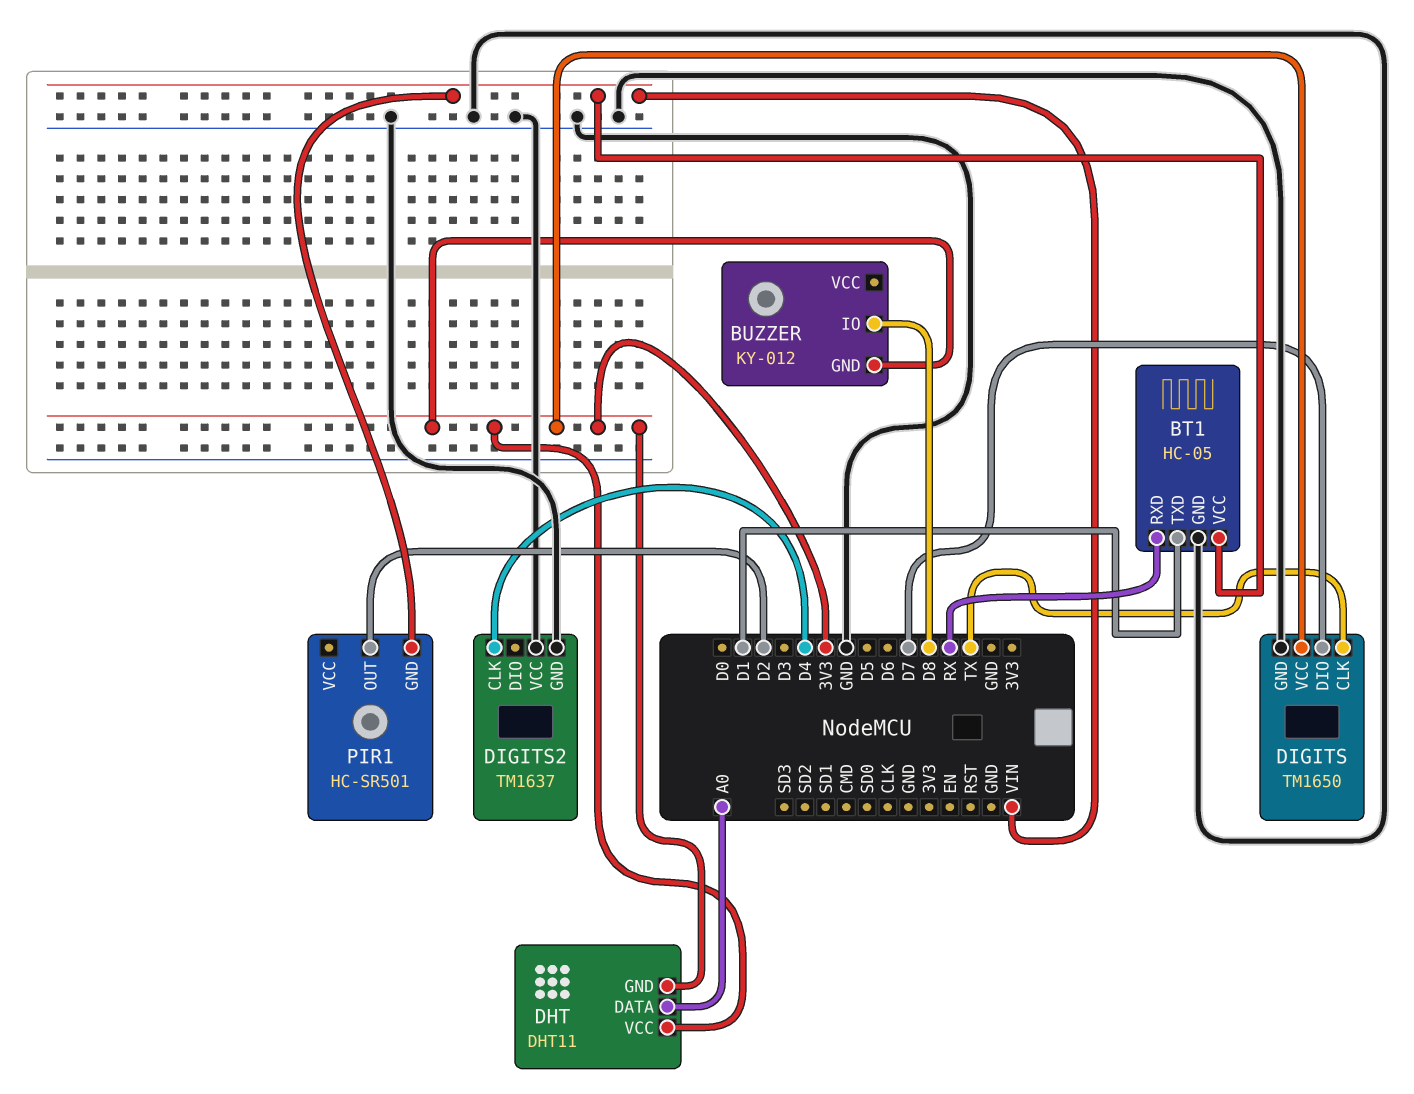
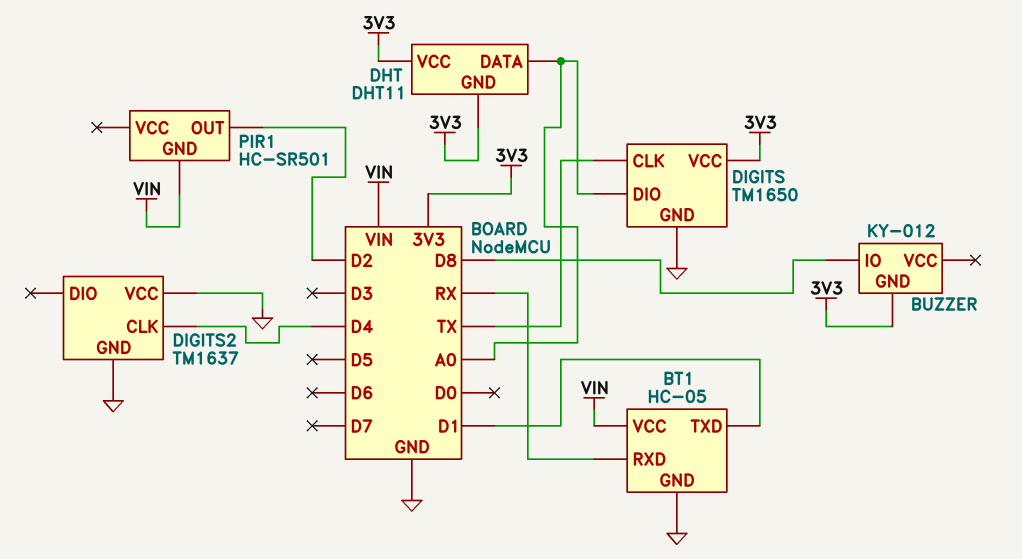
DIGITS pin DIO: D7 -> A0

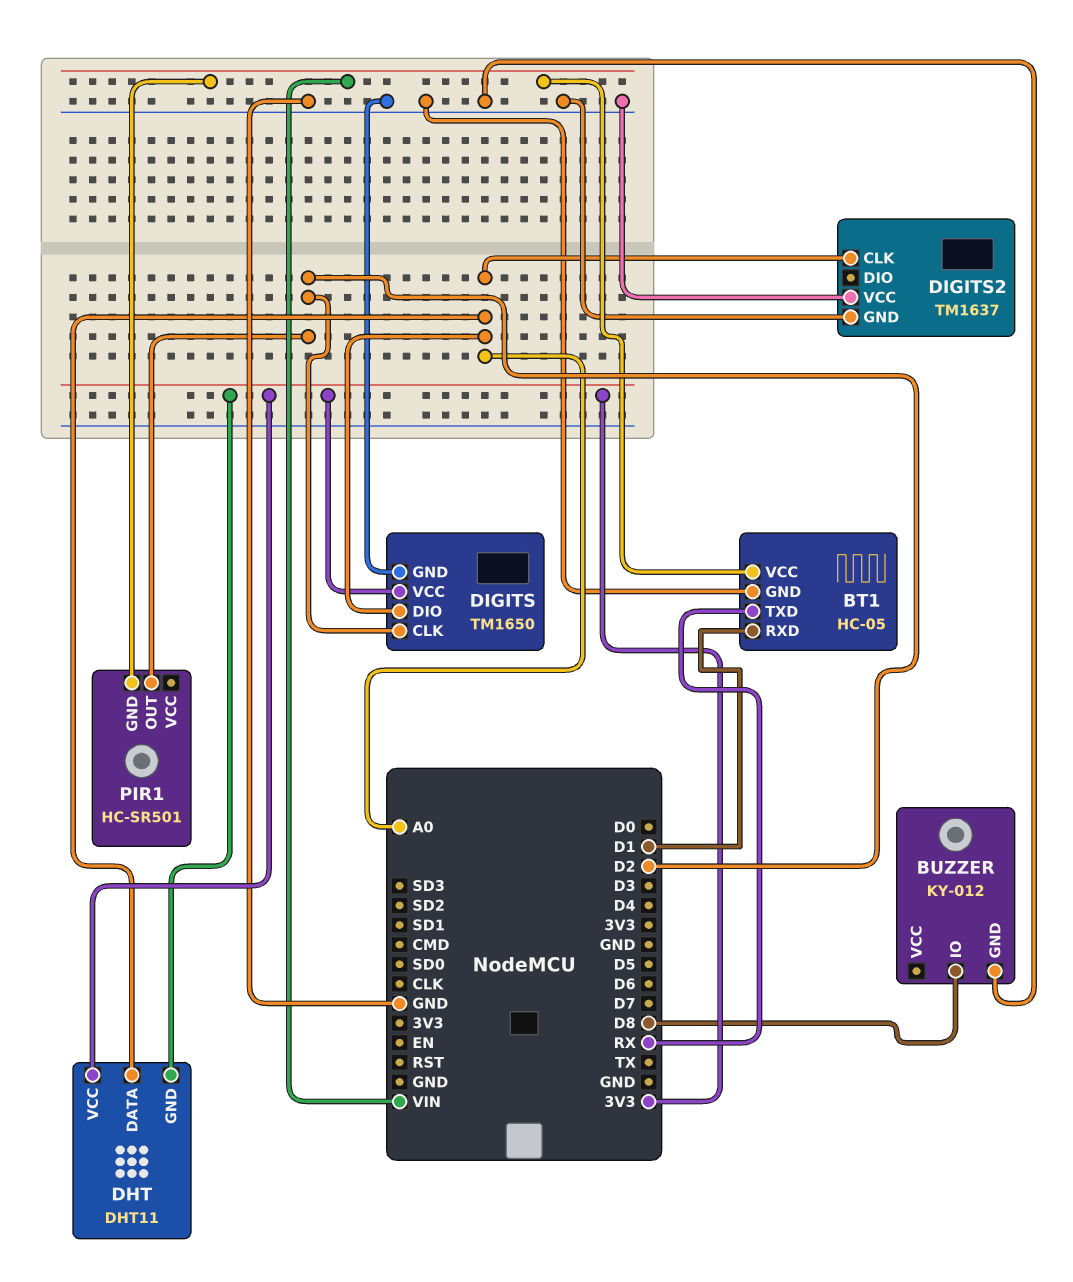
BT1 pin RXD: RX -> D1
BT1 pin TXD: D1 -> RX
BUZZER pin GND: 3V3 -> GND
DIGITS pin CLK: TX -> D2
DIGITS2 pin CLK: D4 -> A0

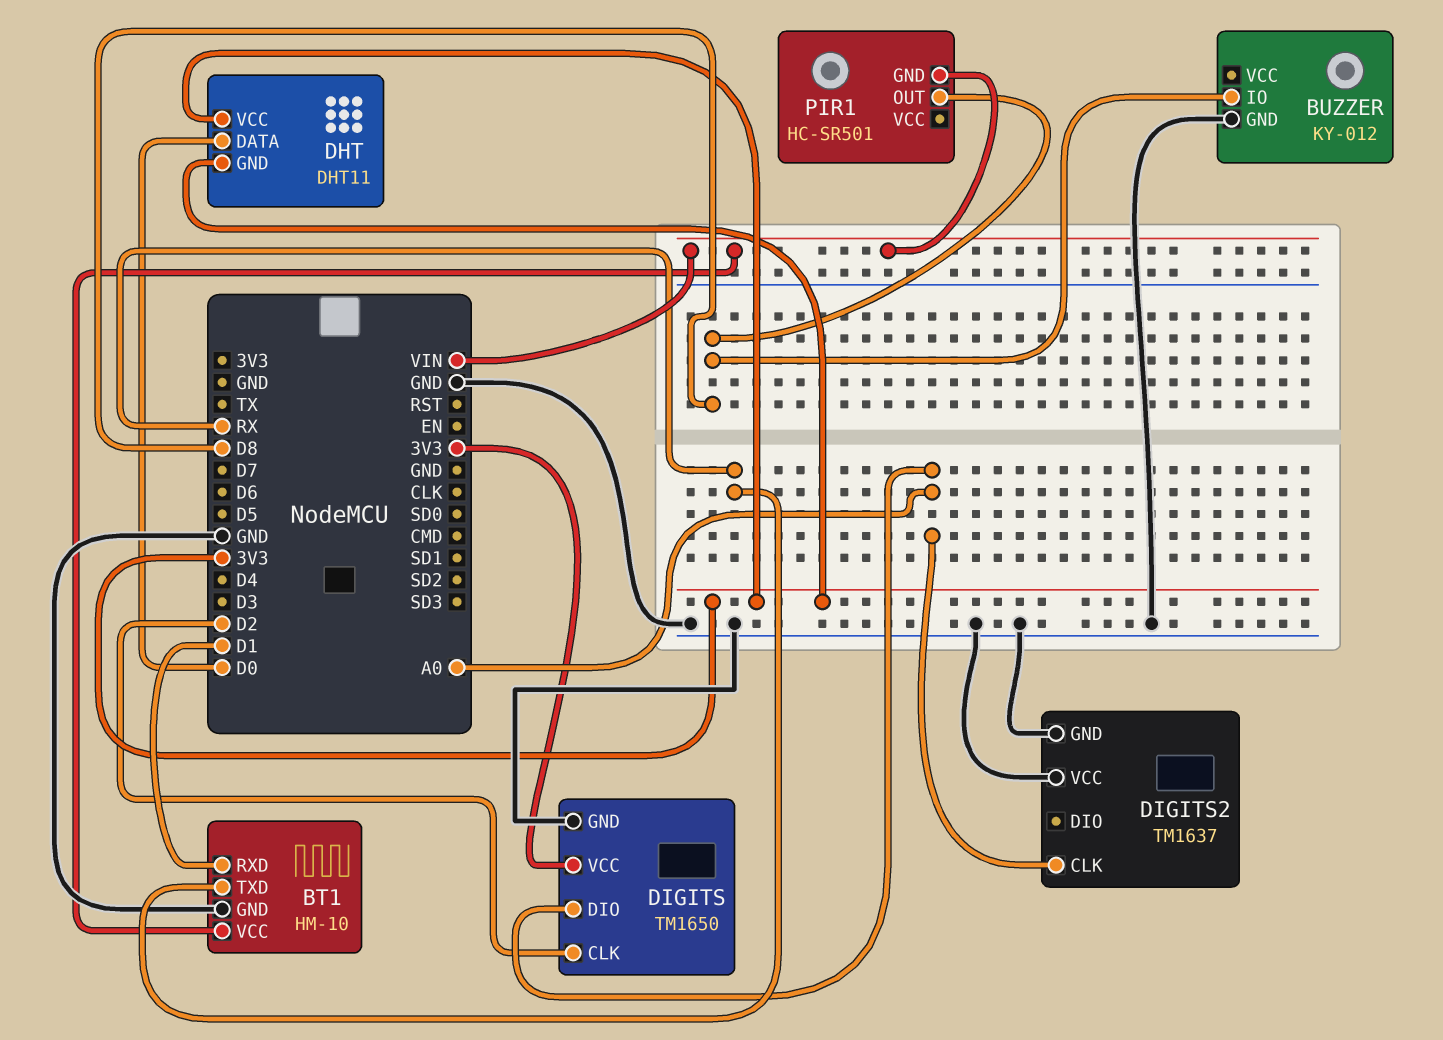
BT1: HC-05 -> HM-10
DHT pin DATA: A0 -> D0
PIR1 pin OUT: D2 -> D8

